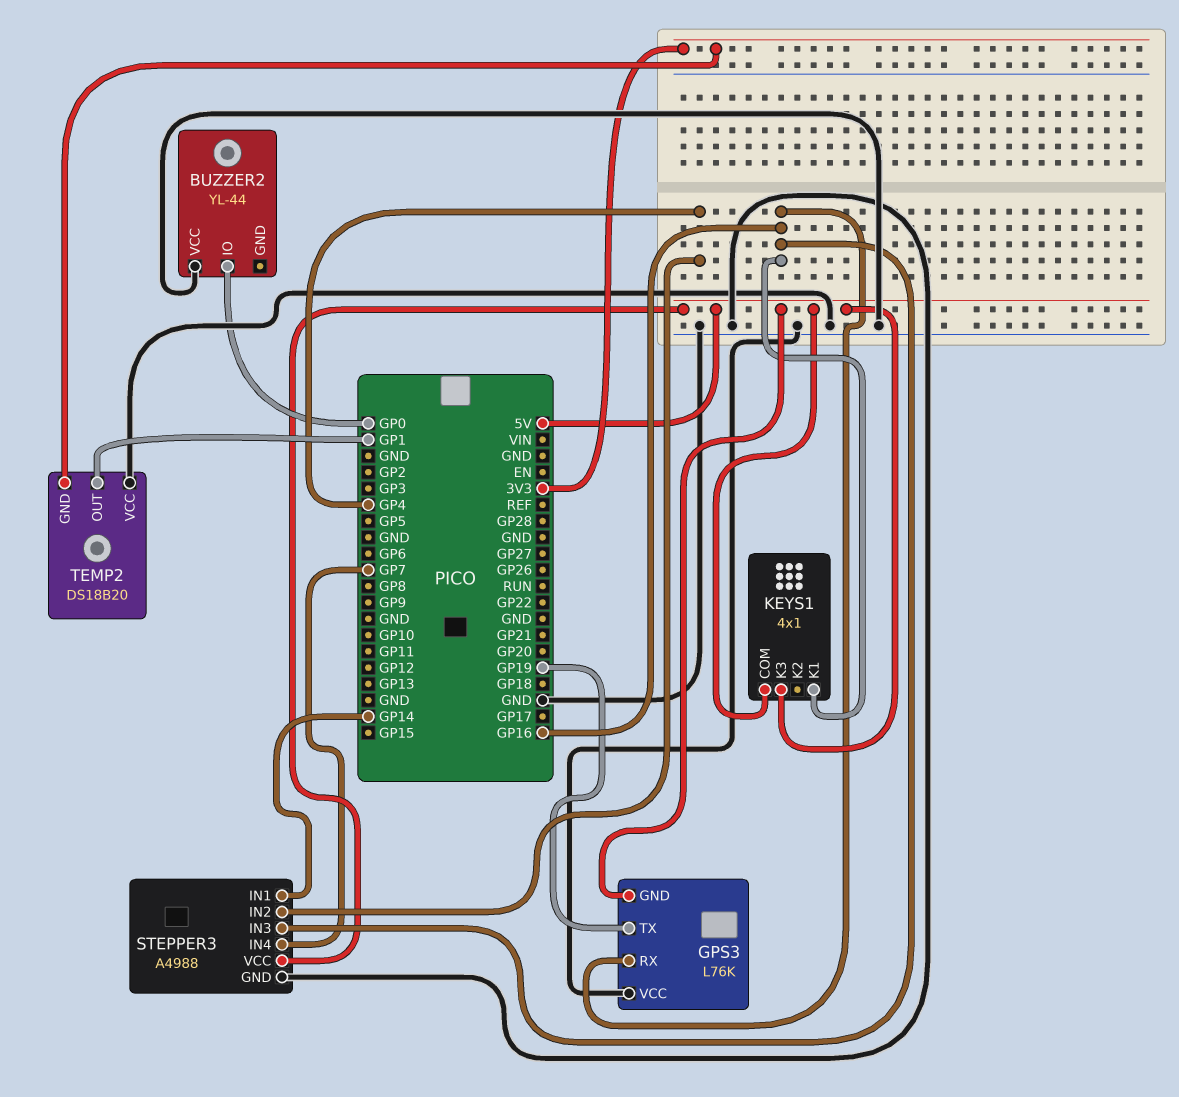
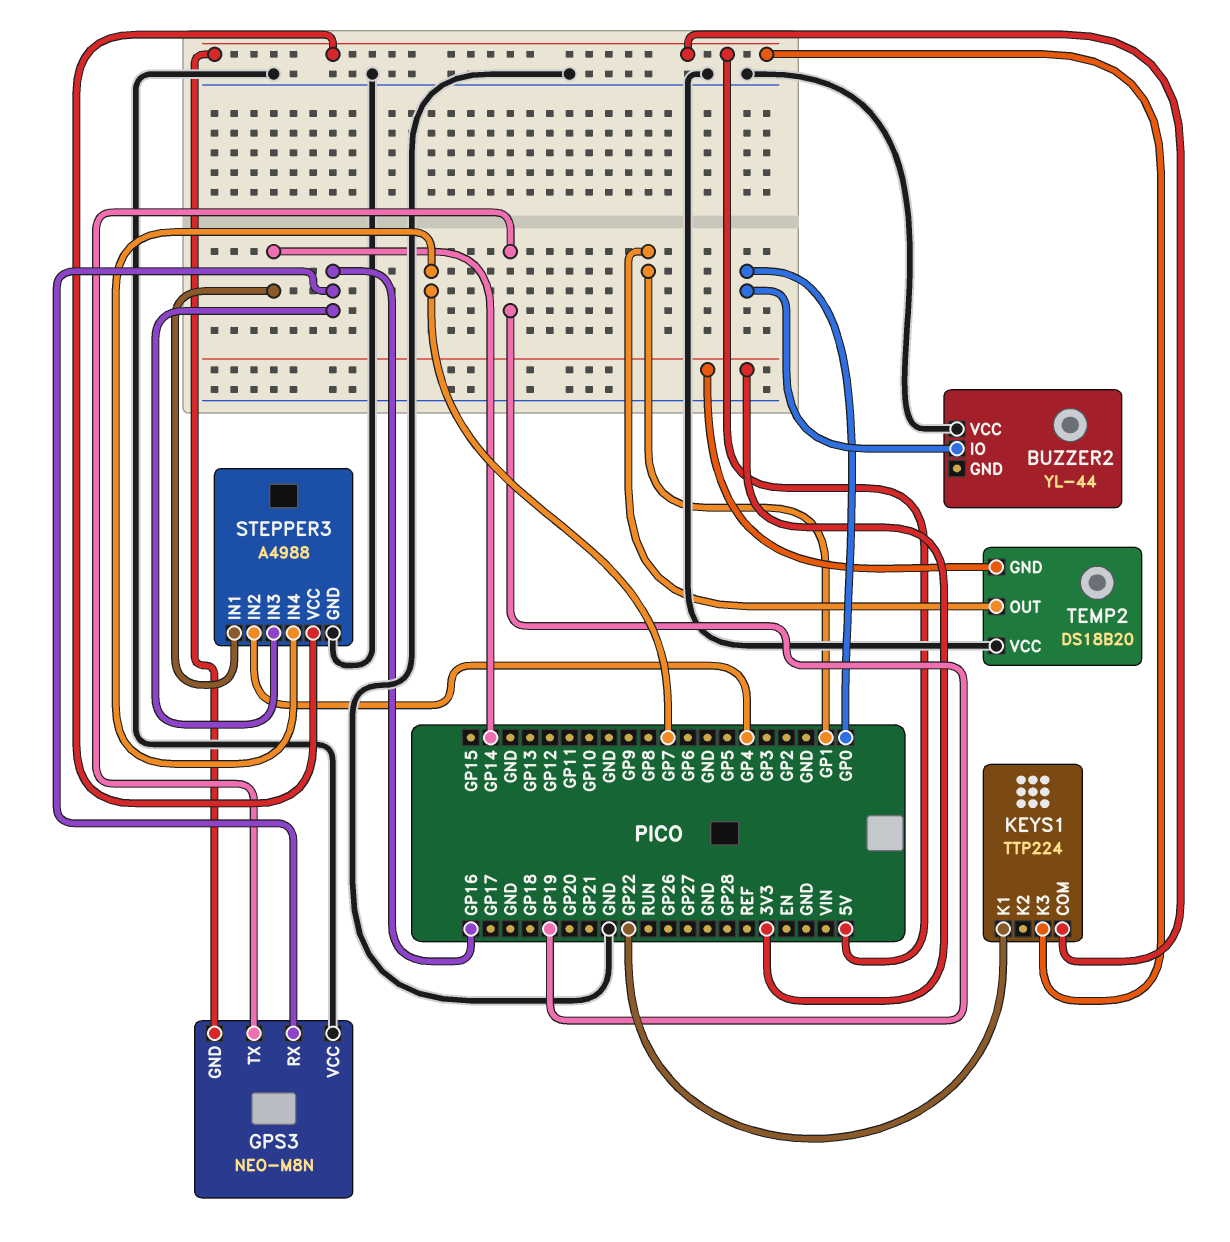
GPS3: L76K -> NEO-M8N
KEYS1: 4x1 -> TTP224
KEYS1 pin K1: GP16 -> GP22

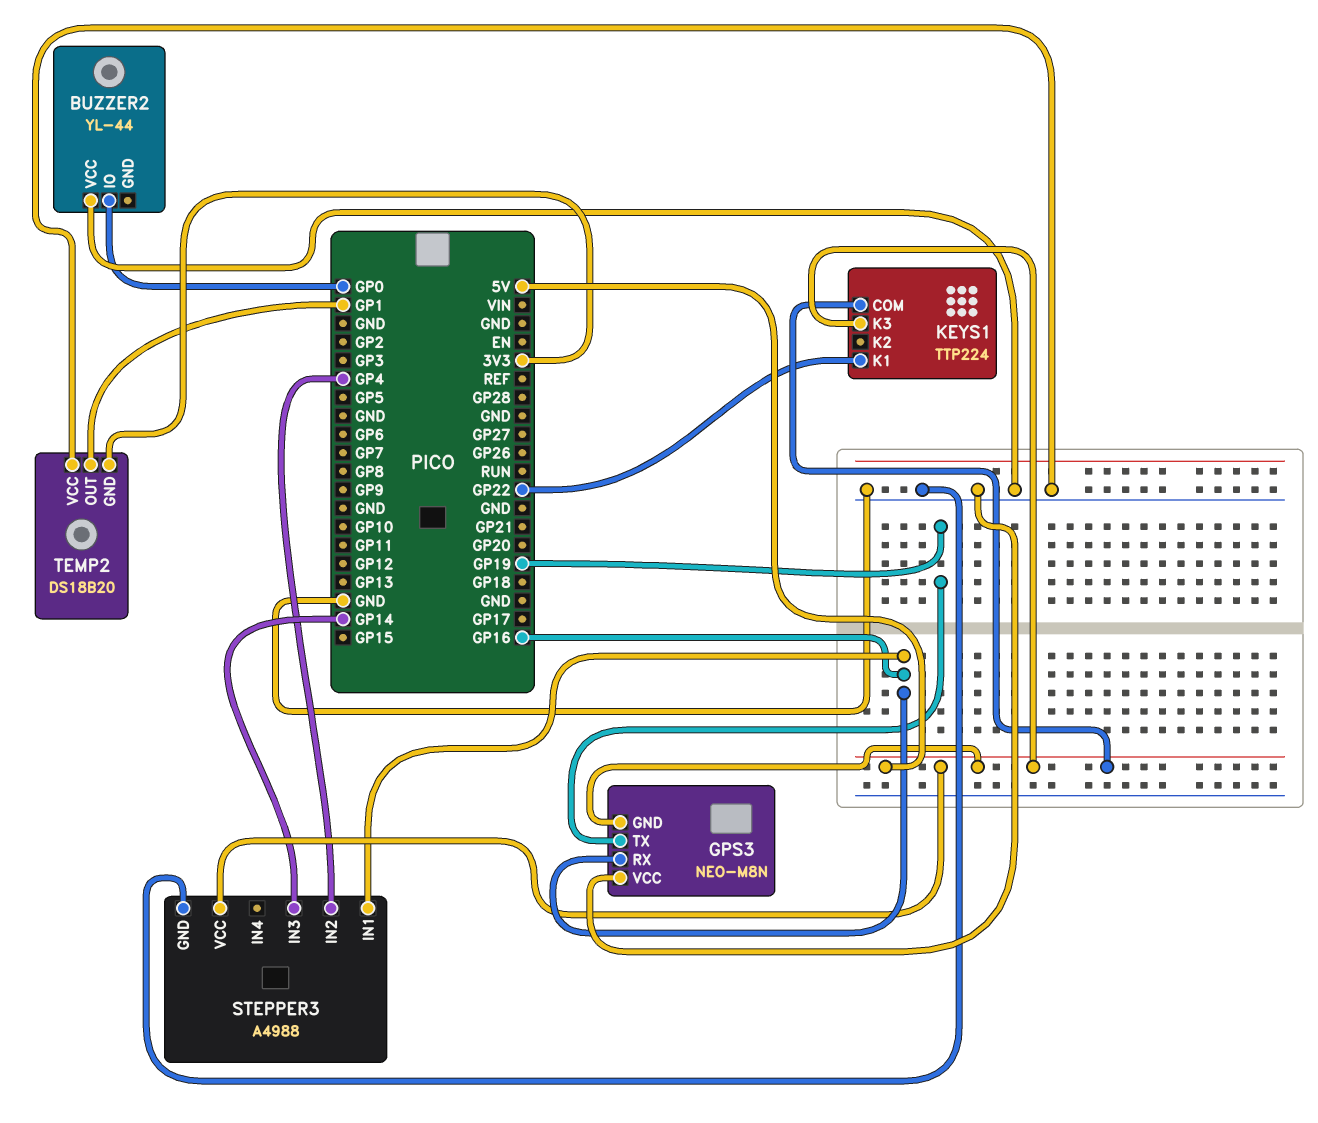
STEPPER3 pin IN1: GP14 -> GP16
STEPPER3 pin IN3: GP16 -> GP14
STEPPER3 pin IN4: GP7 -> none

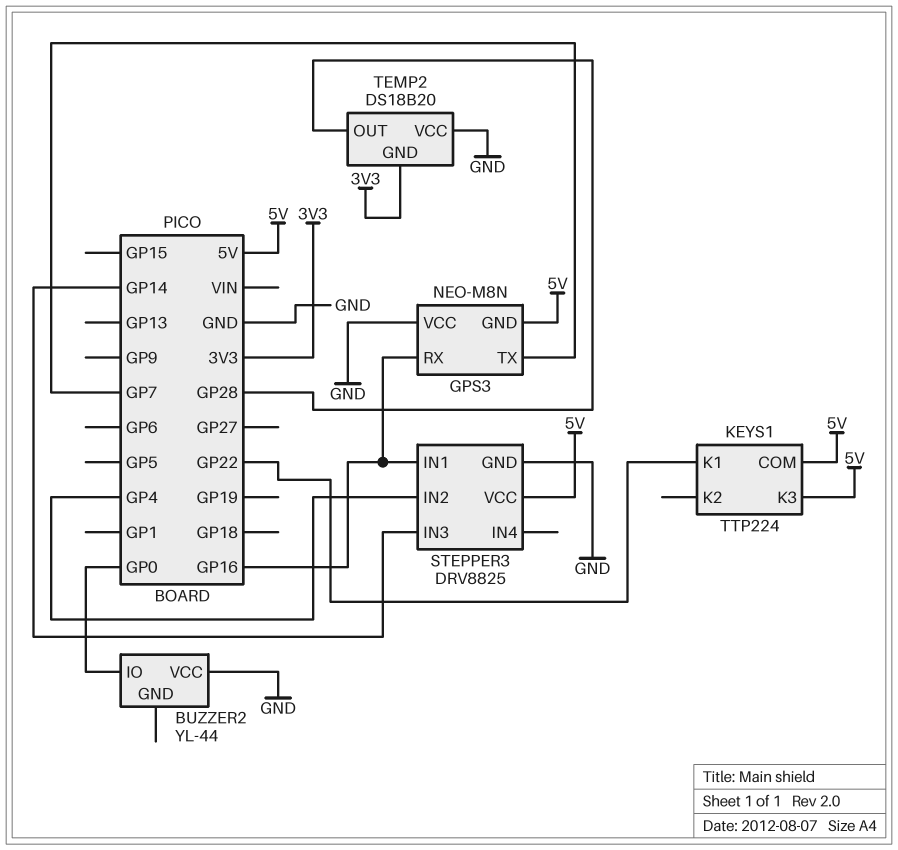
GPS3 pin TX: GP19 -> GP7
STEPPER3: A4988 -> DRV8825
TEMP2 pin OUT: GP1 -> GP28

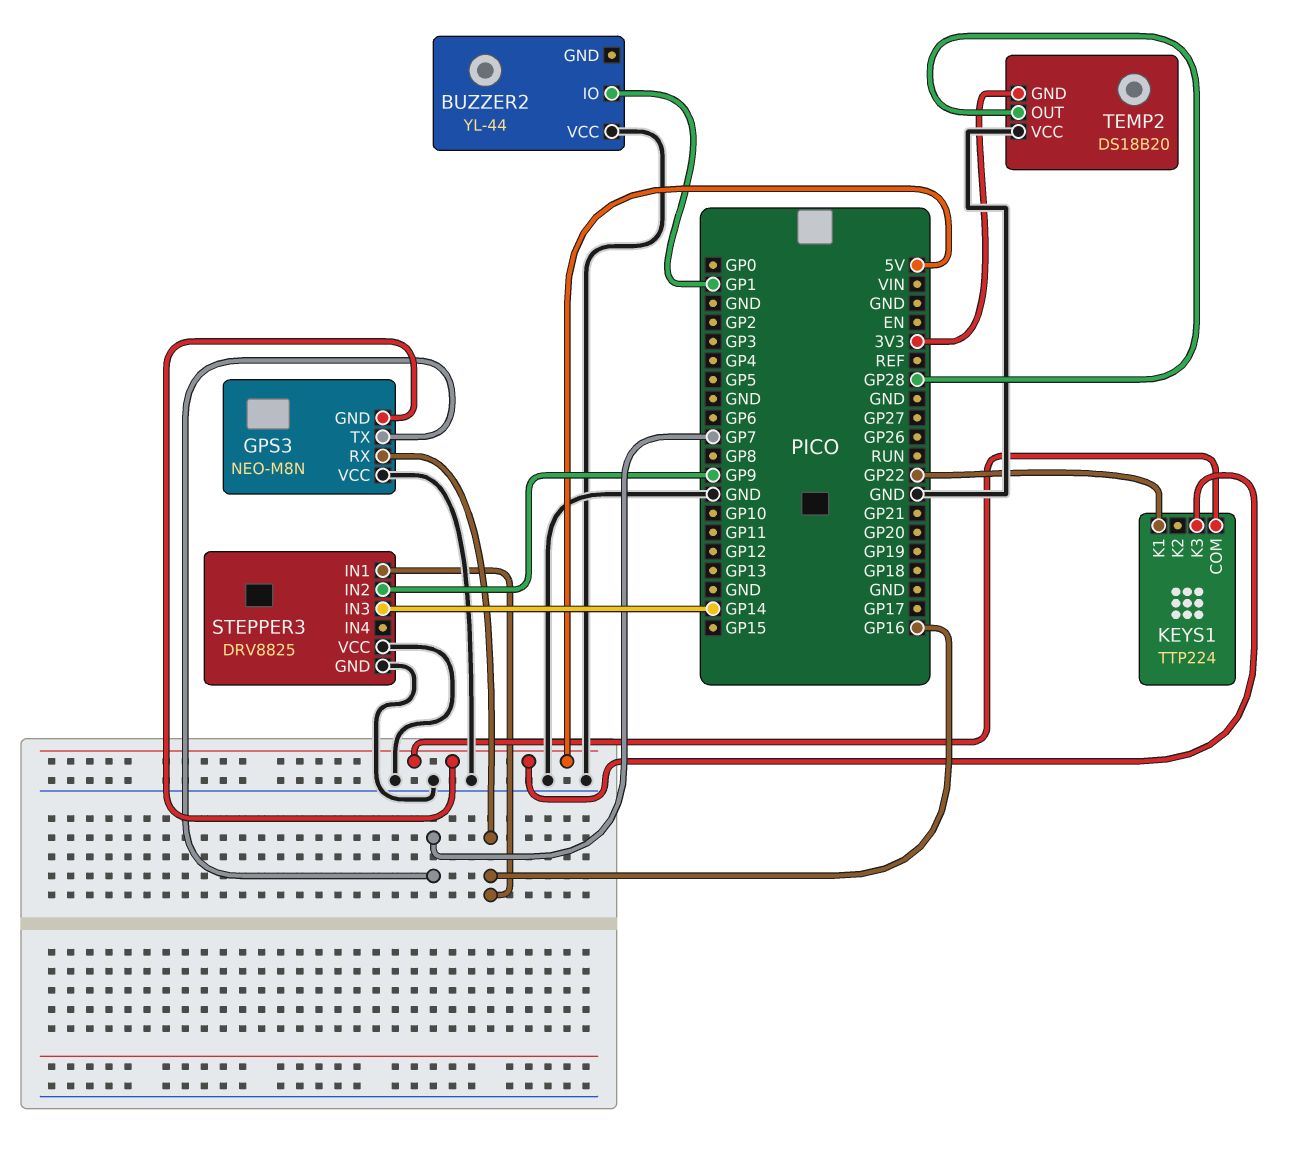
BUZZER2 pin IO: GP0 -> GP1
STEPPER3 pin IN2: GP4 -> GP9
STEPPER3 pin VCC: 5V -> GND

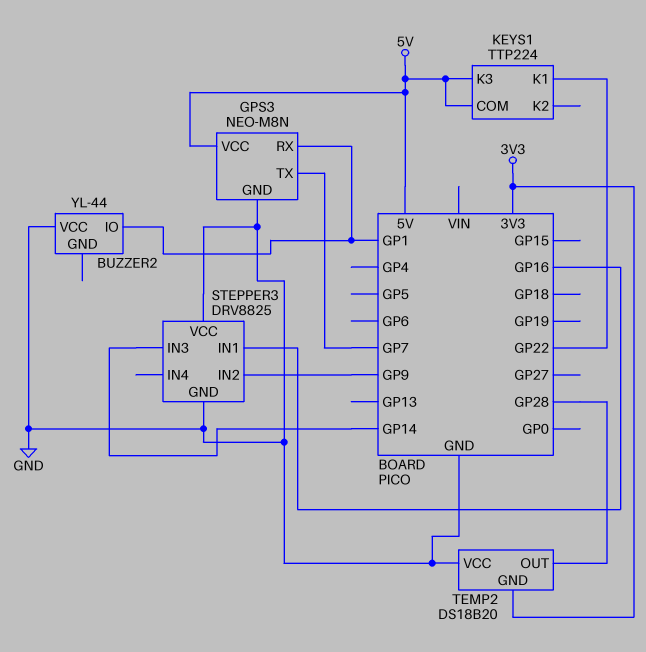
GPS3 pin GND: 5V -> GND
GPS3 pin RX: GP16 -> GP1
GPS3 pin VCC: GND -> 5V

